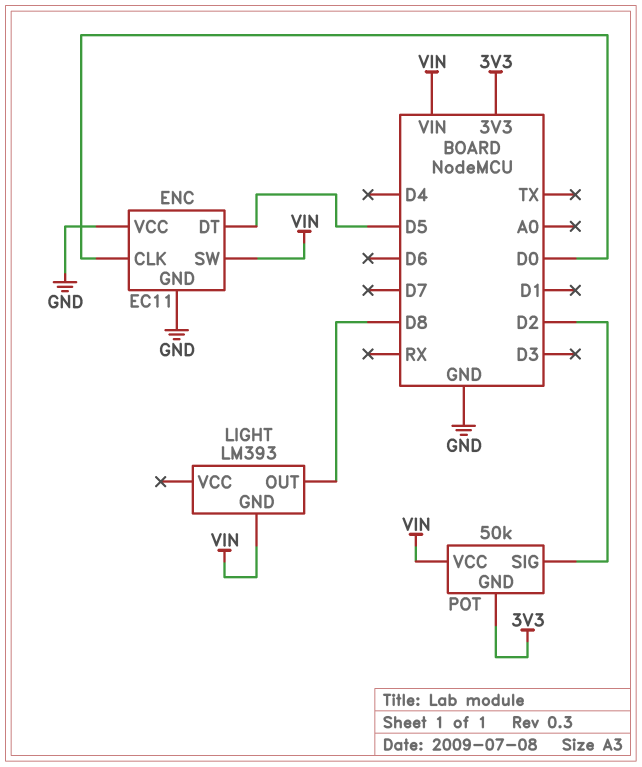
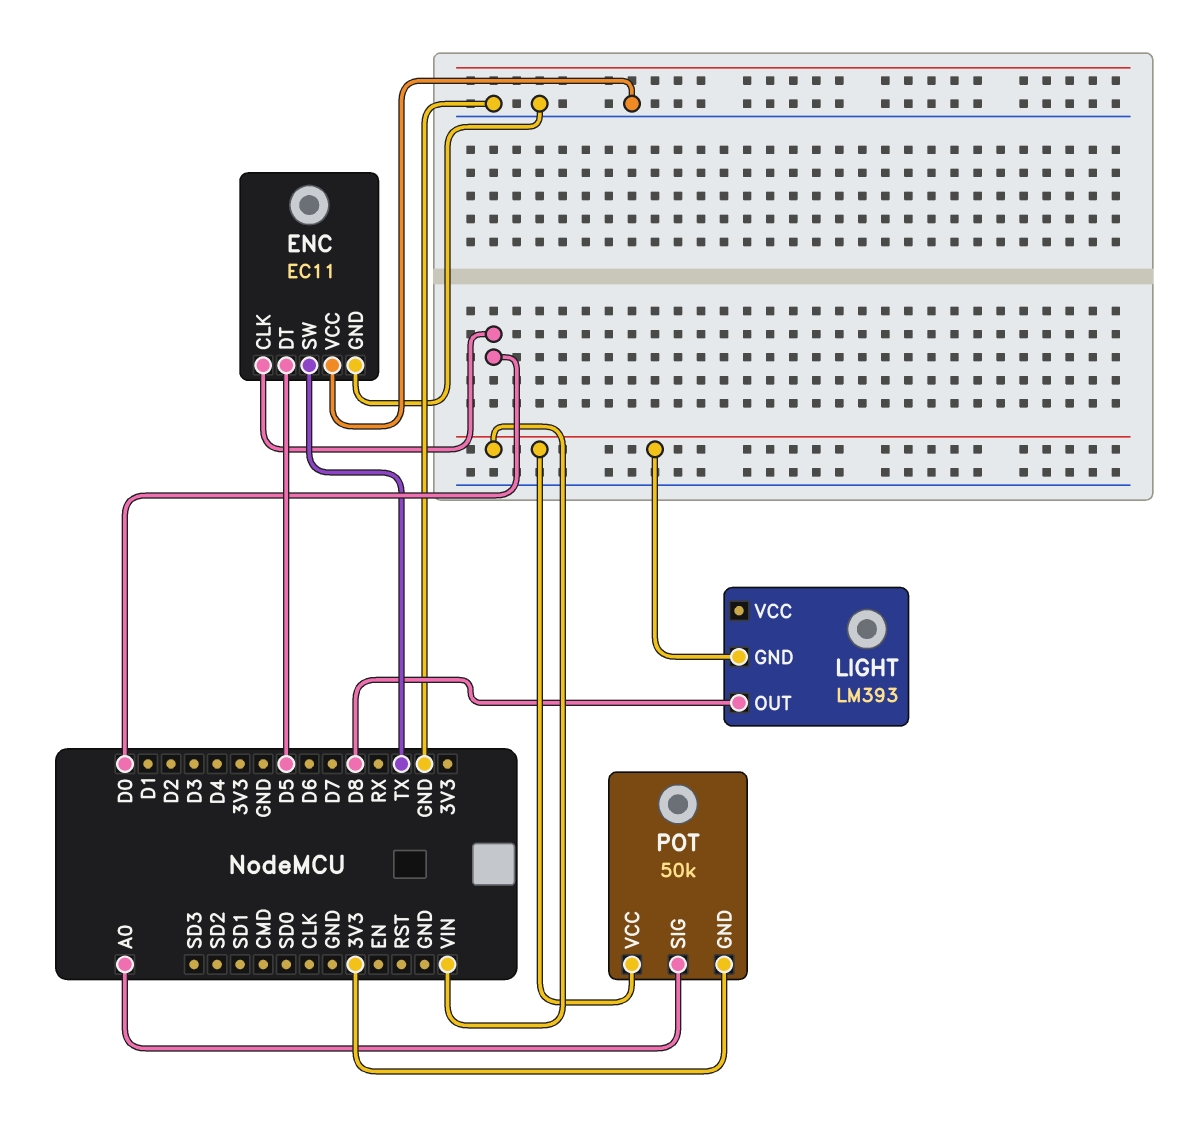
ENC pin SW: VIN -> TX
POT pin SIG: D2 -> A0

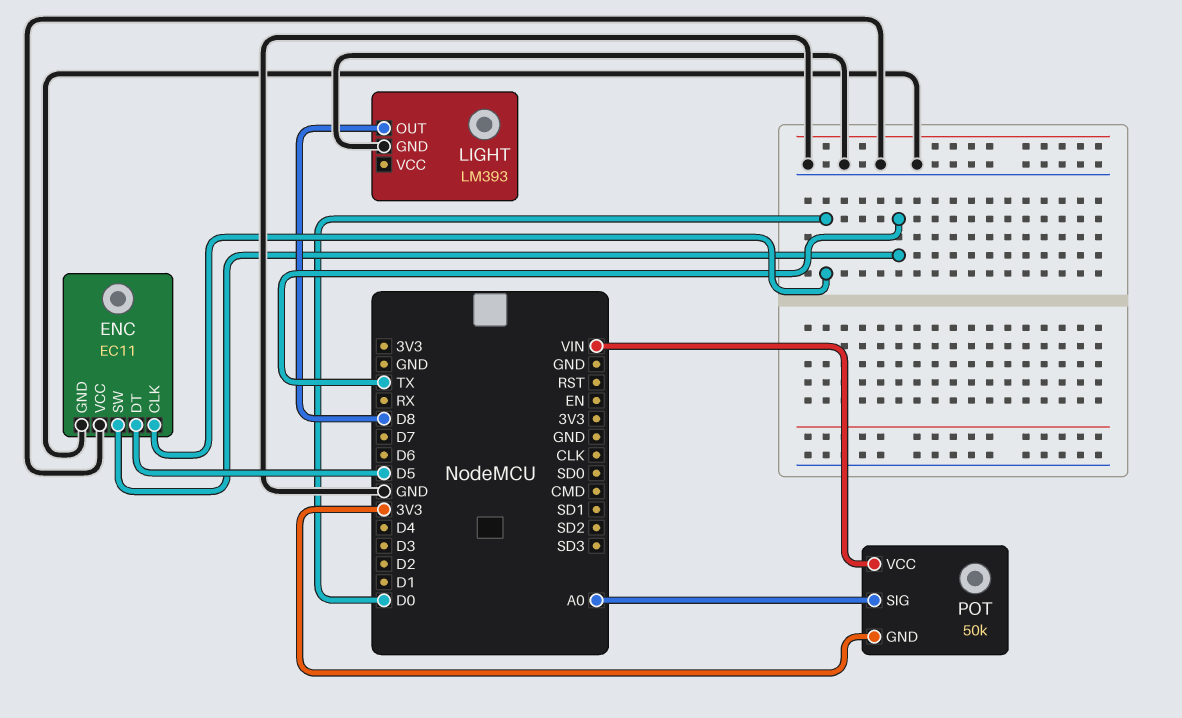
LIGHT pin GND: VIN -> GND

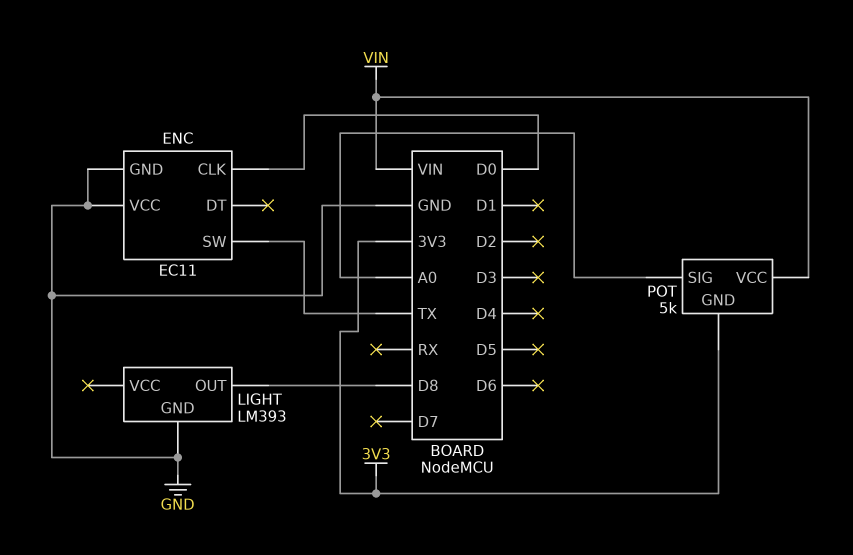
ENC pin DT: D5 -> none
POT: 50k -> 5k

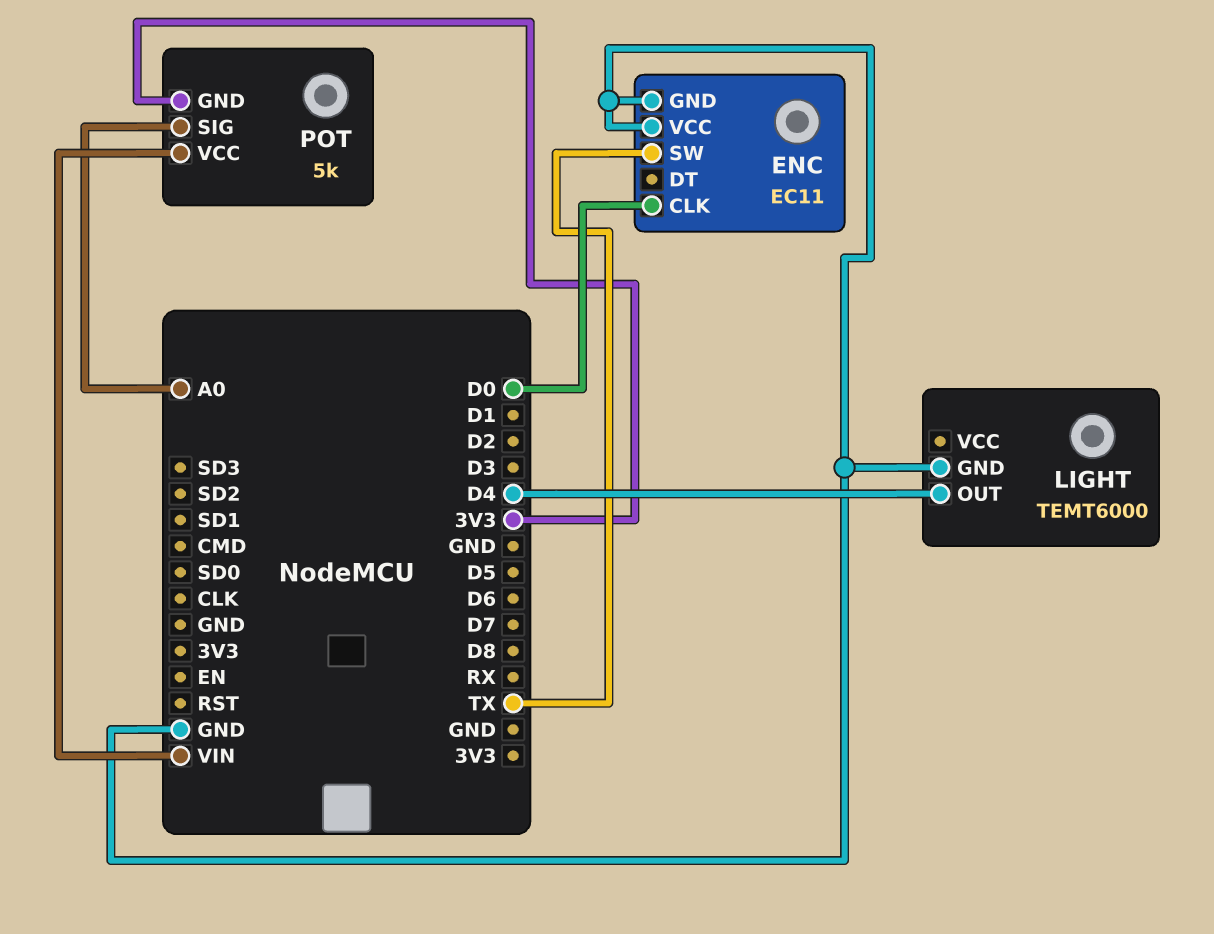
LIGHT: LM393 -> TEMT6000
LIGHT pin OUT: D8 -> D4

